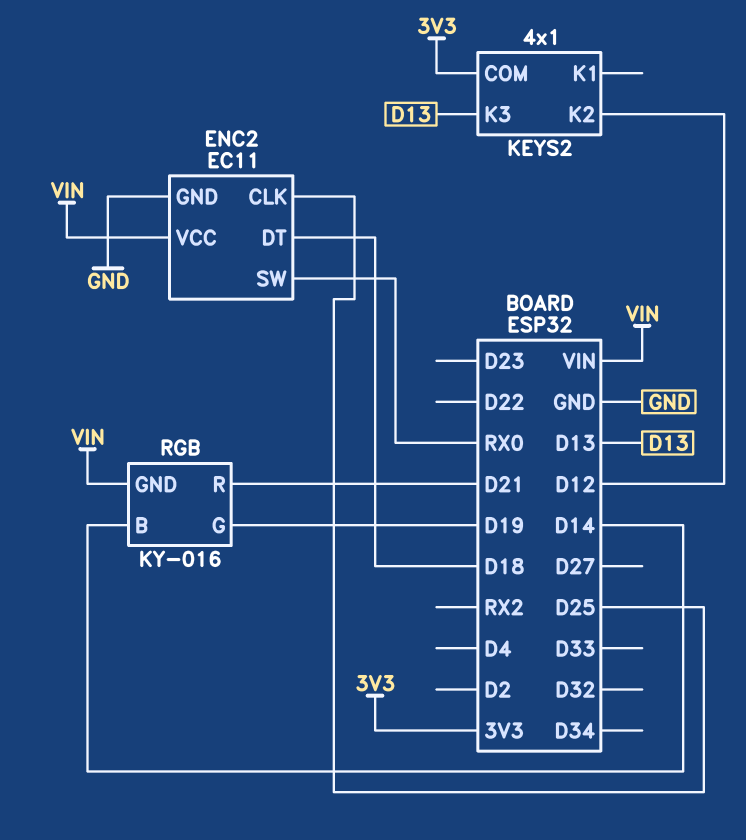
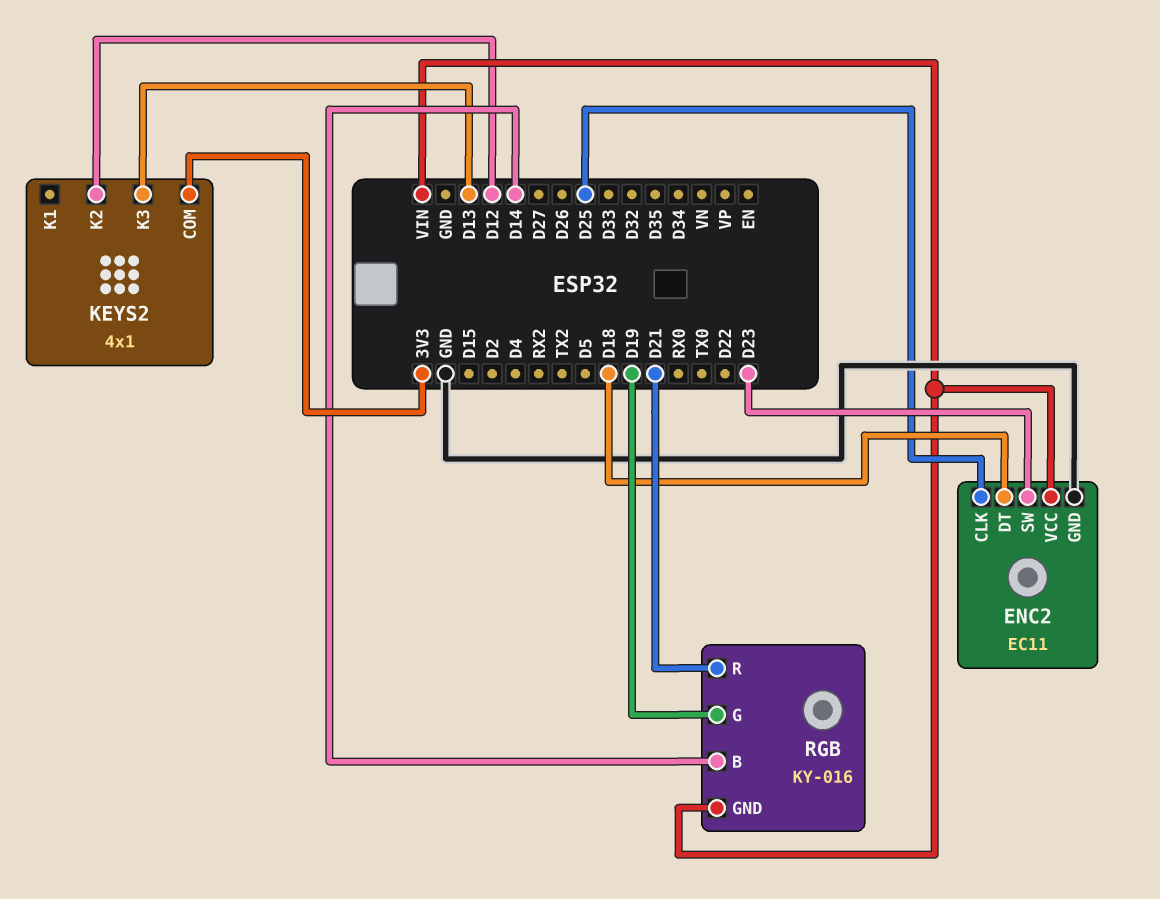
ENC2 pin SW: RX0 -> D23

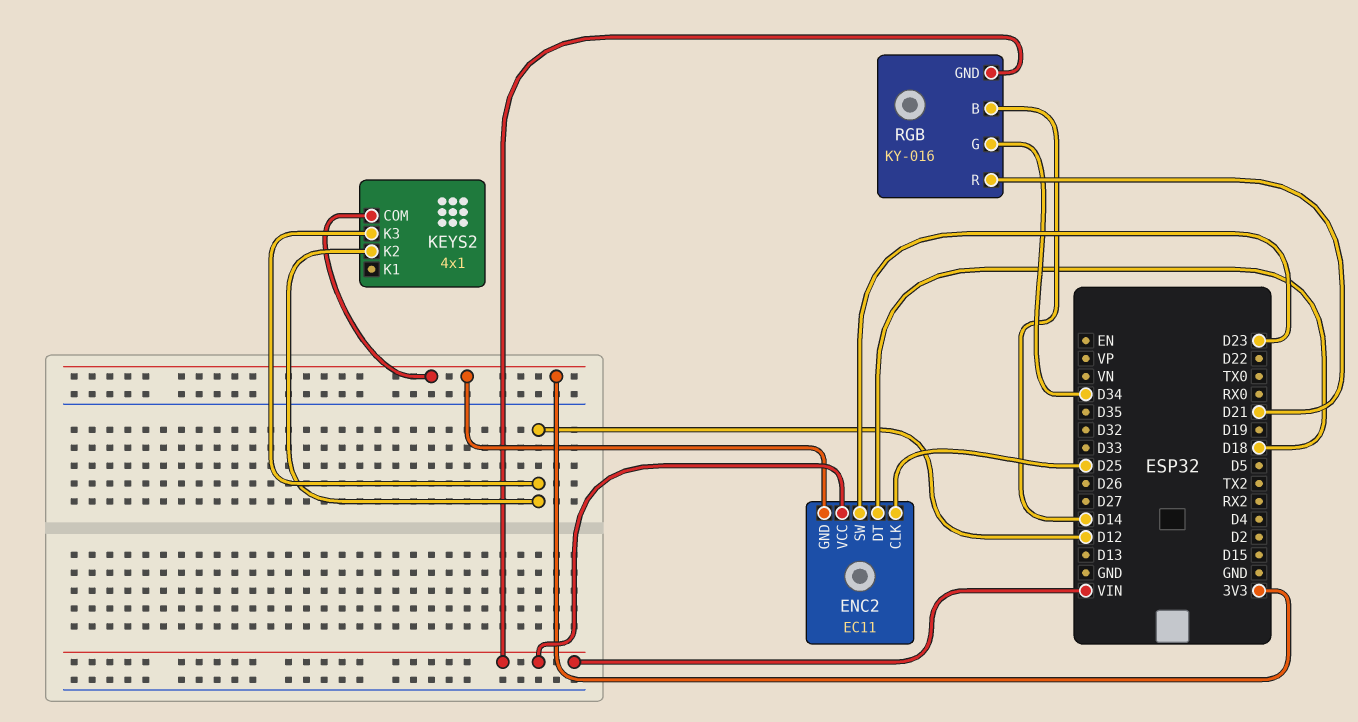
ENC2 pin GND: GND -> 3V3
KEYS2 pin K3: D13 -> D12
RGB pin G: D19 -> D34

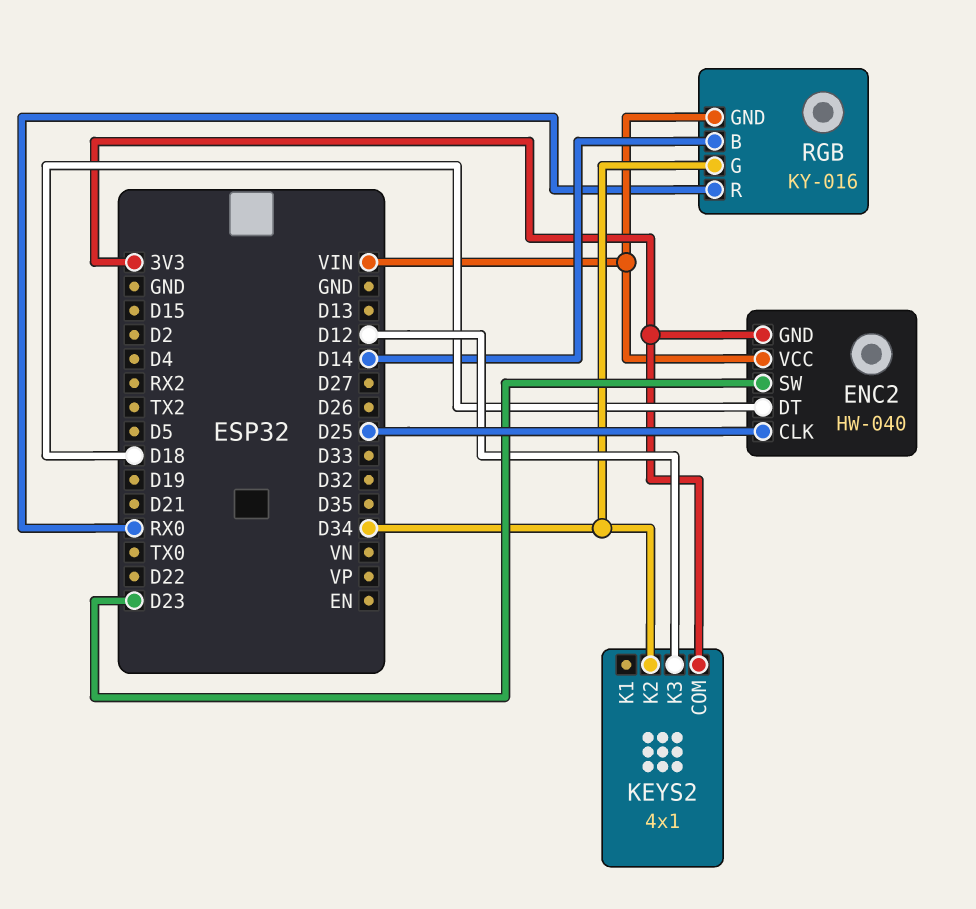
ENC2: EC11 -> HW-040
KEYS2 pin K2: D12 -> D34
RGB pin R: D21 -> RX0

